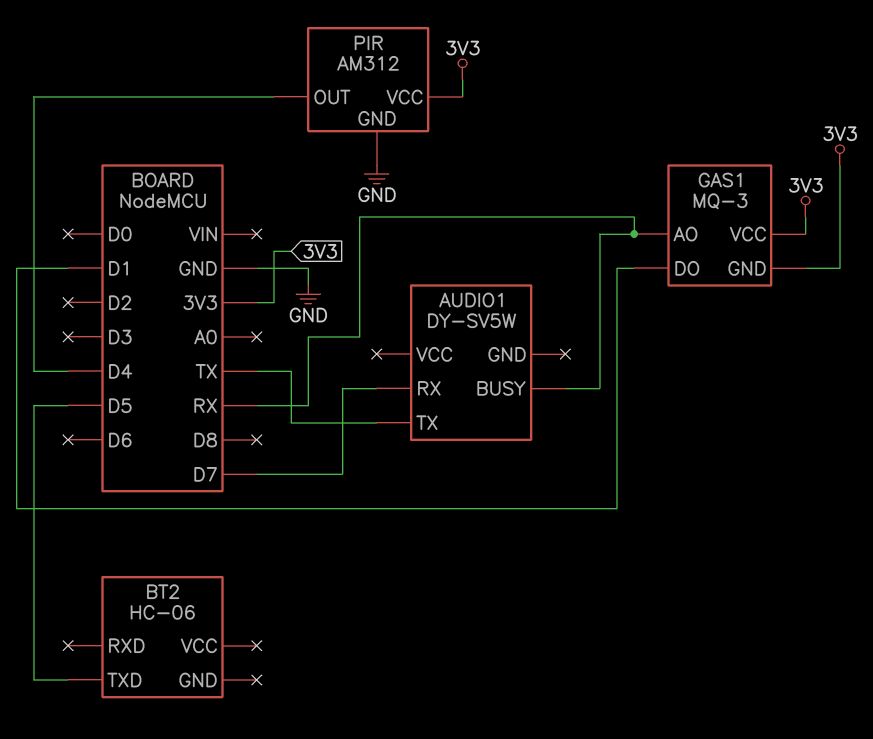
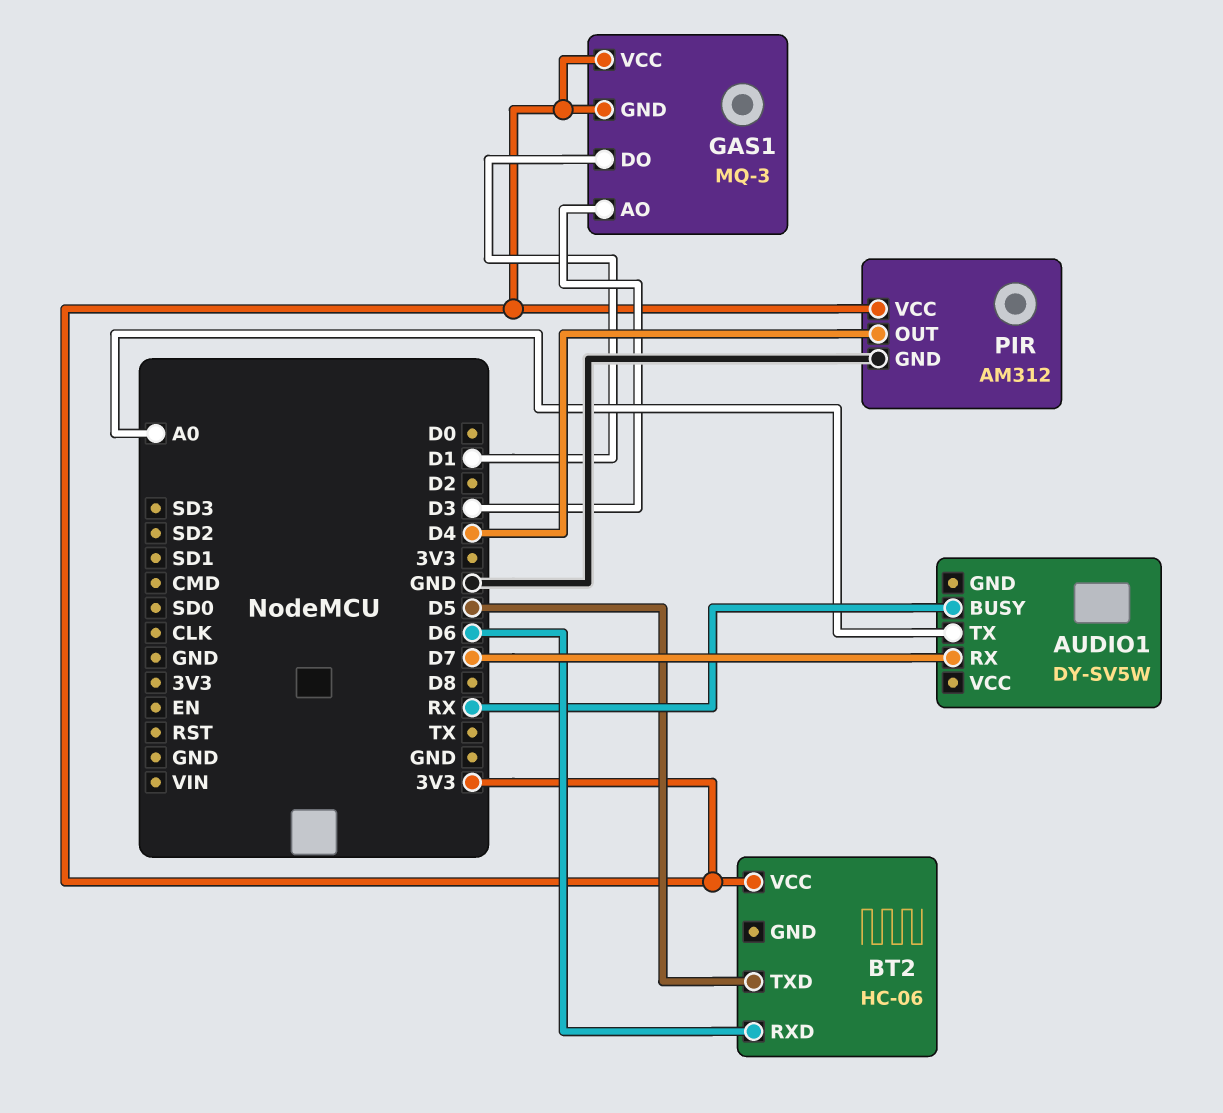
AUDIO1 pin TX: TX -> A0
BT2 pin RXD: none -> D6
BT2 pin VCC: none -> 3V3
GAS1 pin AO: RX -> D3

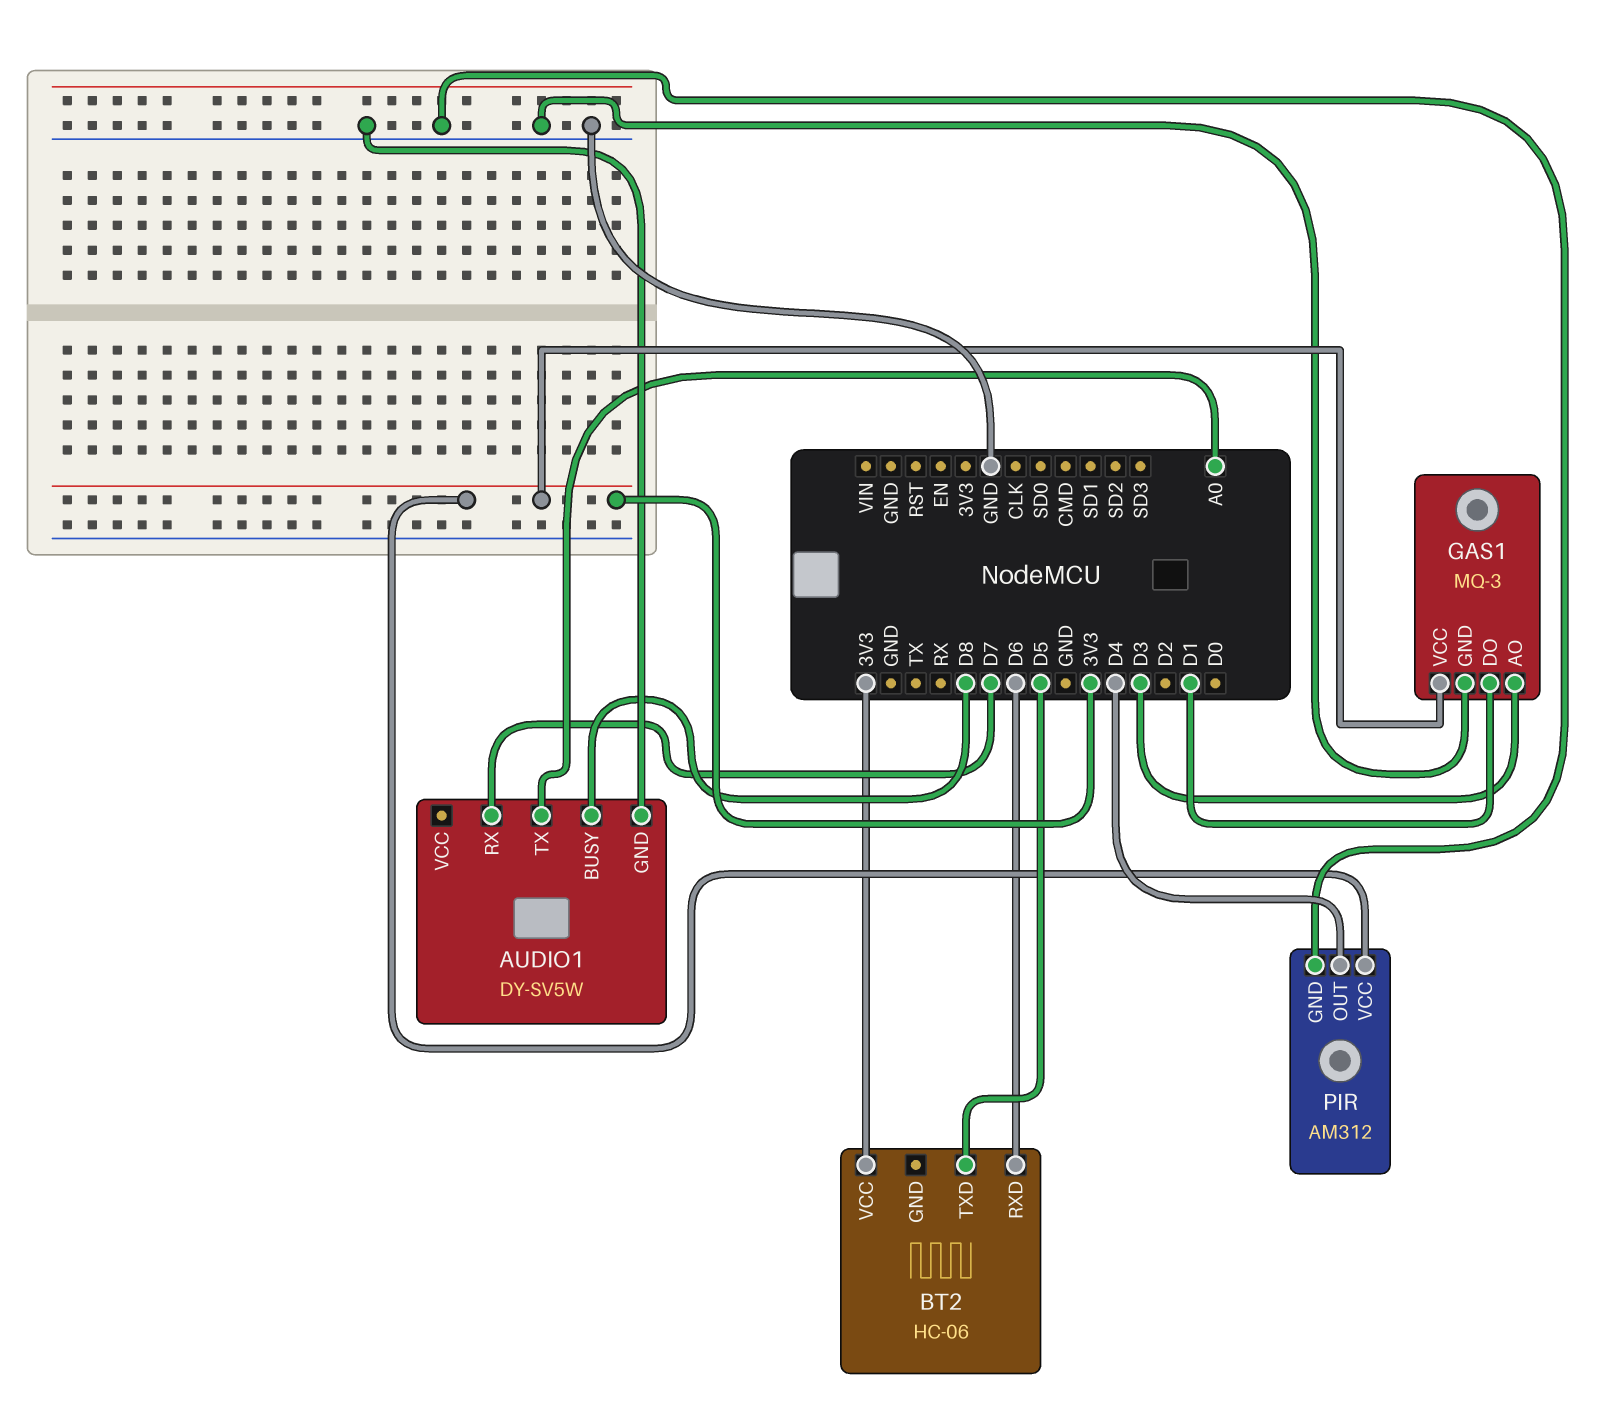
AUDIO1 pin BUSY: RX -> D8
AUDIO1 pin GND: none -> GND
GAS1 pin GND: 3V3 -> GND

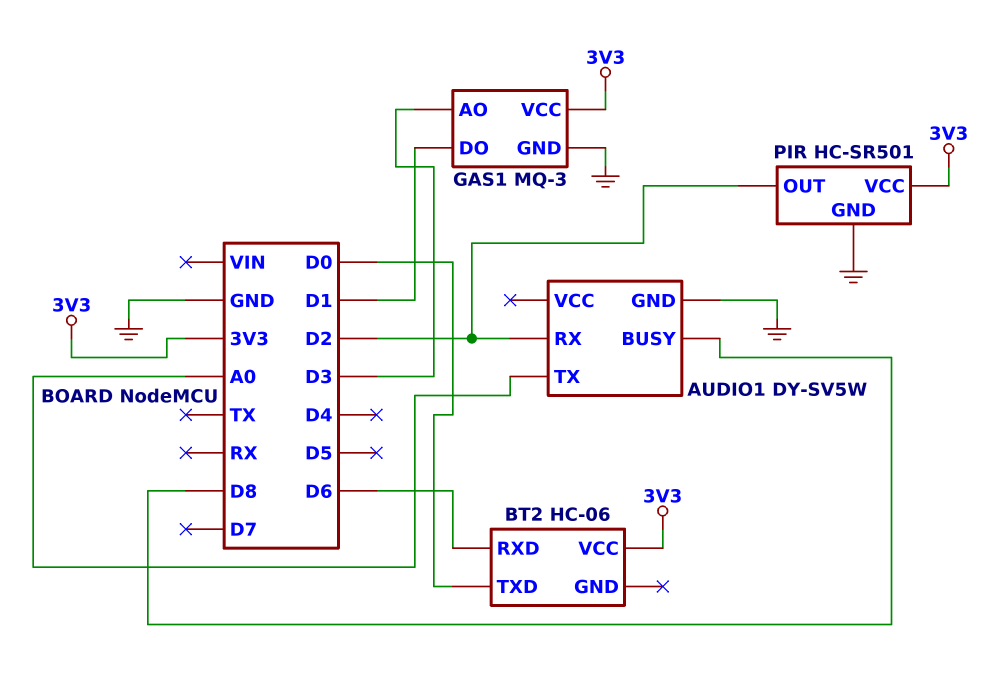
AUDIO1 pin RX: D7 -> D2
BT2 pin TXD: D5 -> D0
PIR: AM312 -> HC-SR501
PIR pin OUT: D4 -> D2

